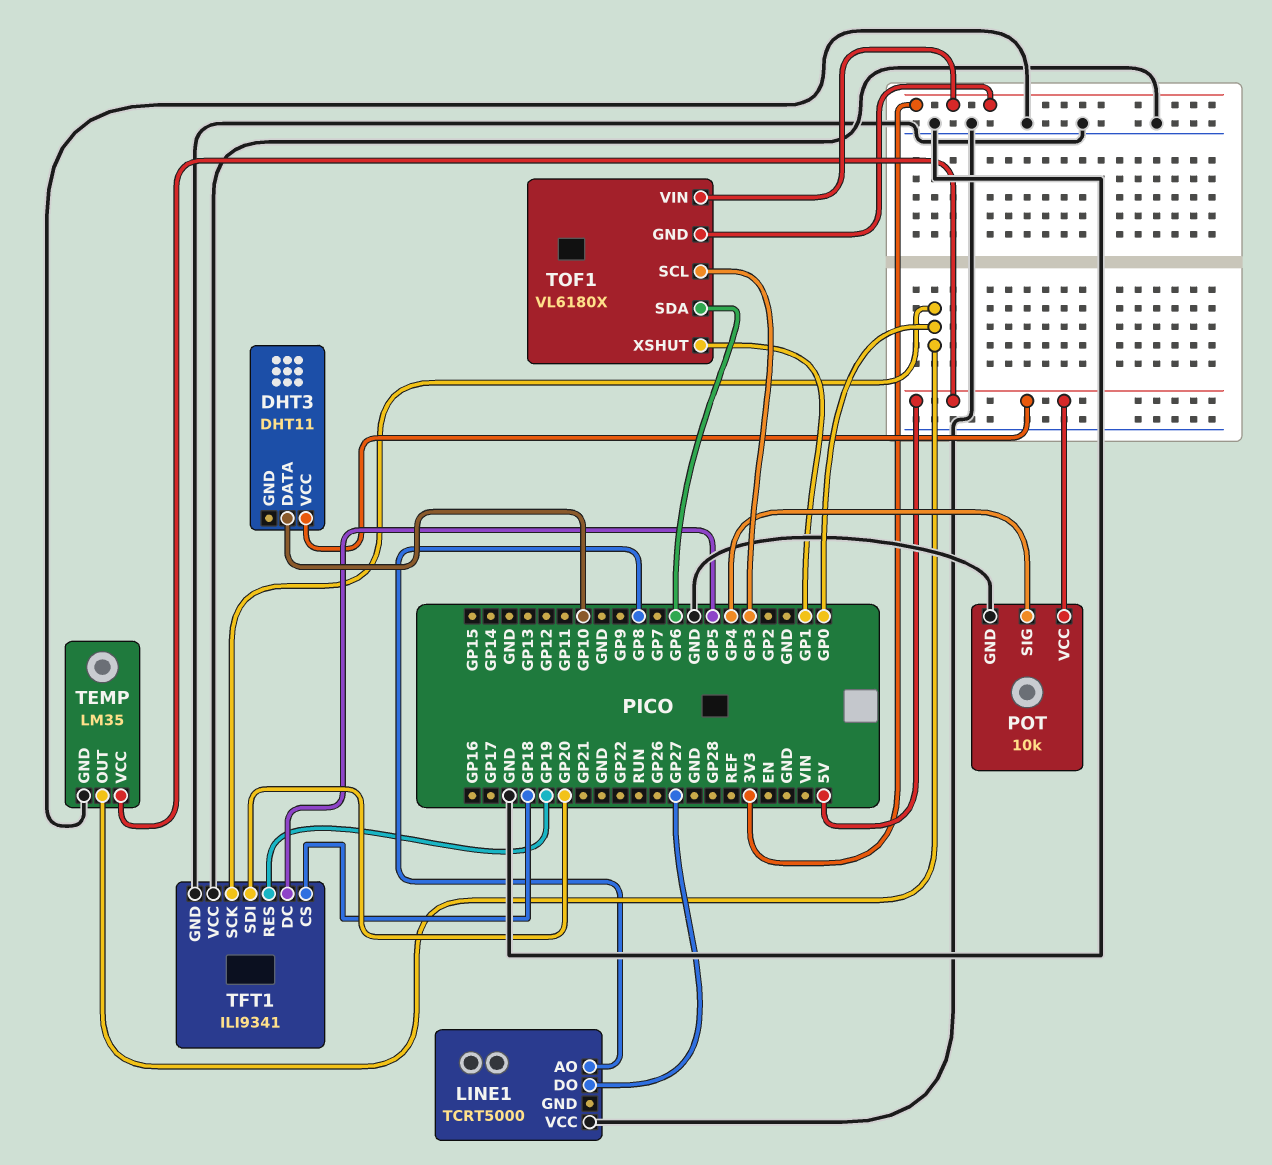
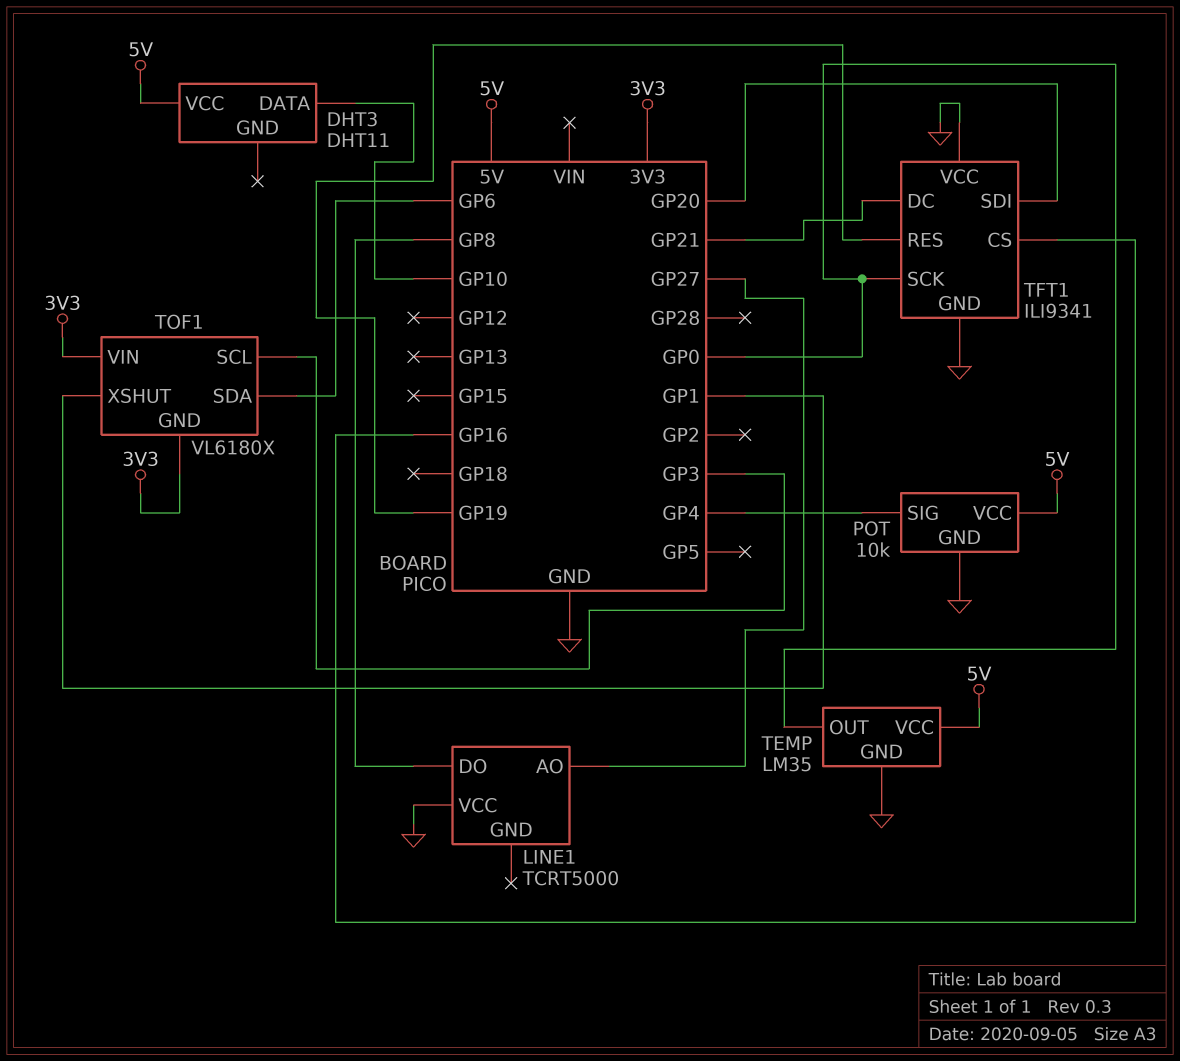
LINE1 pin AO: GP8 -> GP27
LINE1 pin DO: GP27 -> GP8
TFT1 pin CS: GP18 -> GP16
TFT1 pin DC: GP5 -> GP21

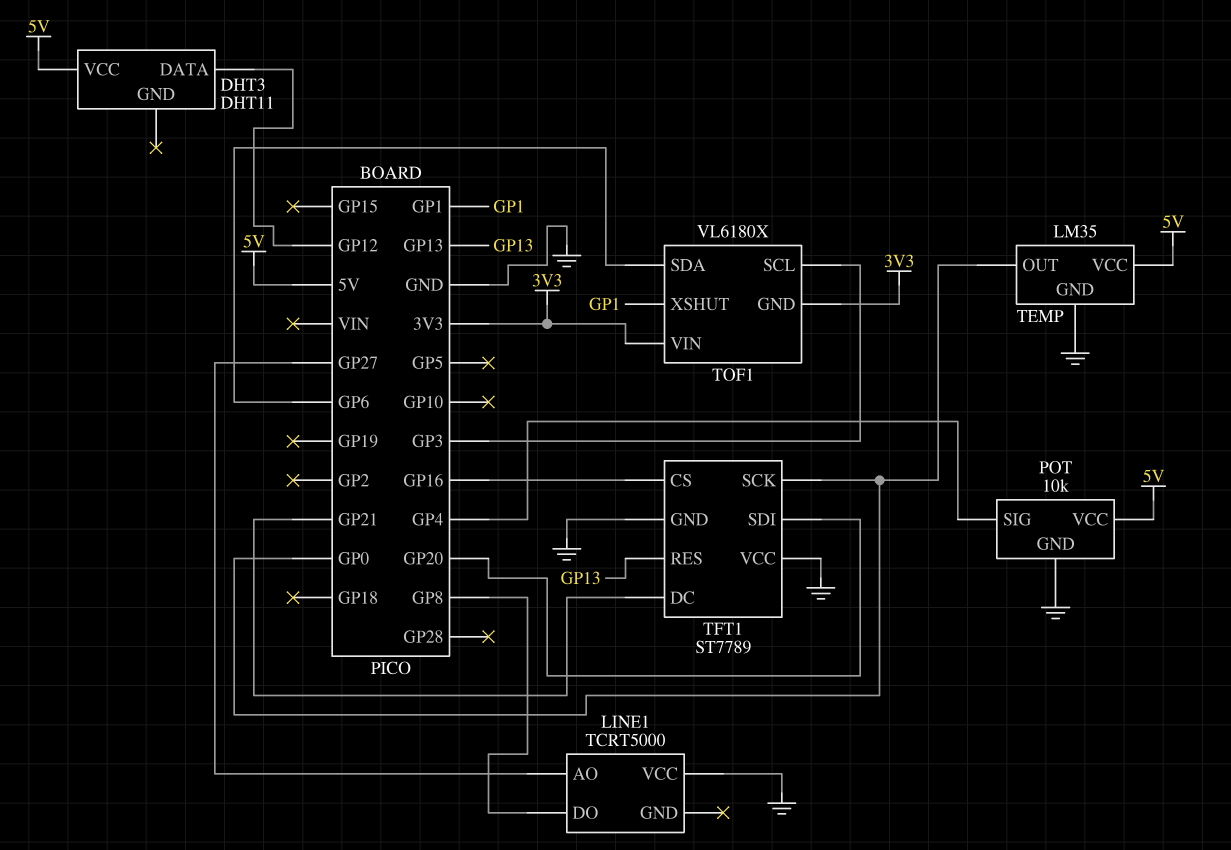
DHT3 pin DATA: GP10 -> GP12
TFT1: ILI9341 -> ST7789
TFT1 pin RES: GP19 -> GP13

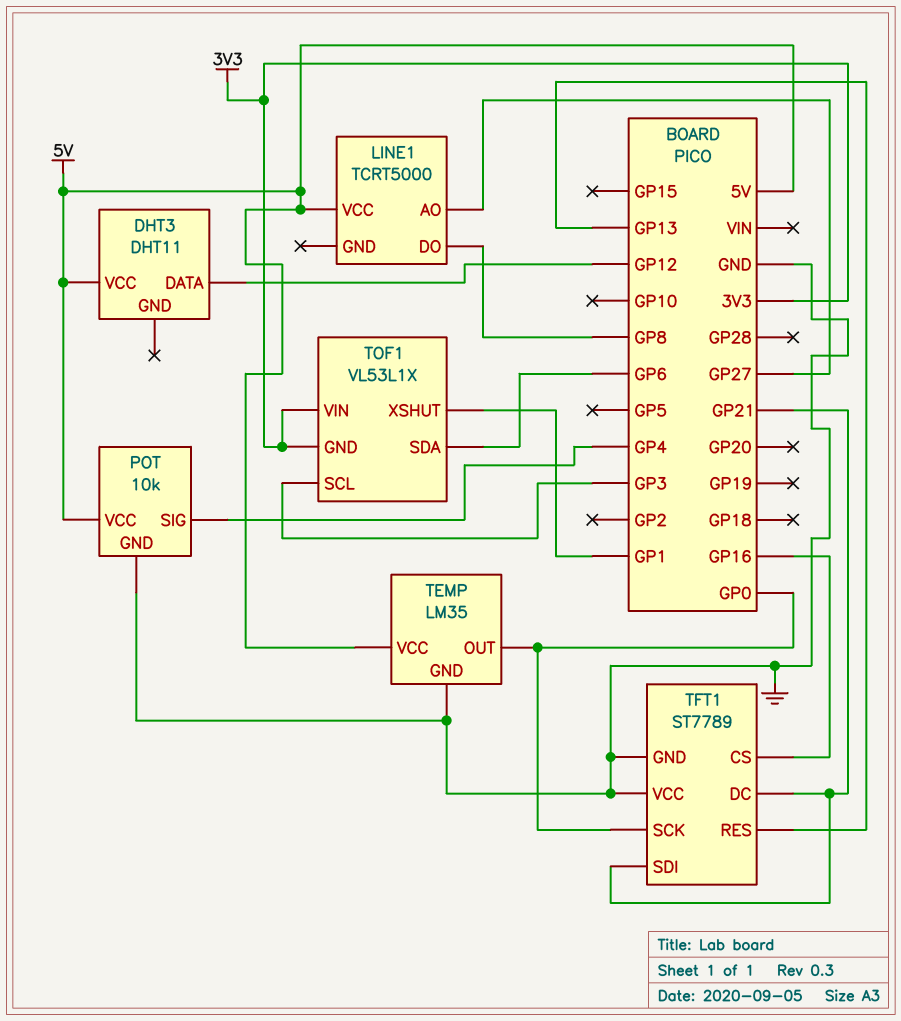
LINE1 pin VCC: GND -> 5V
TFT1 pin SDI: GP20 -> GP21
TOF1: VL6180X -> VL53L1X

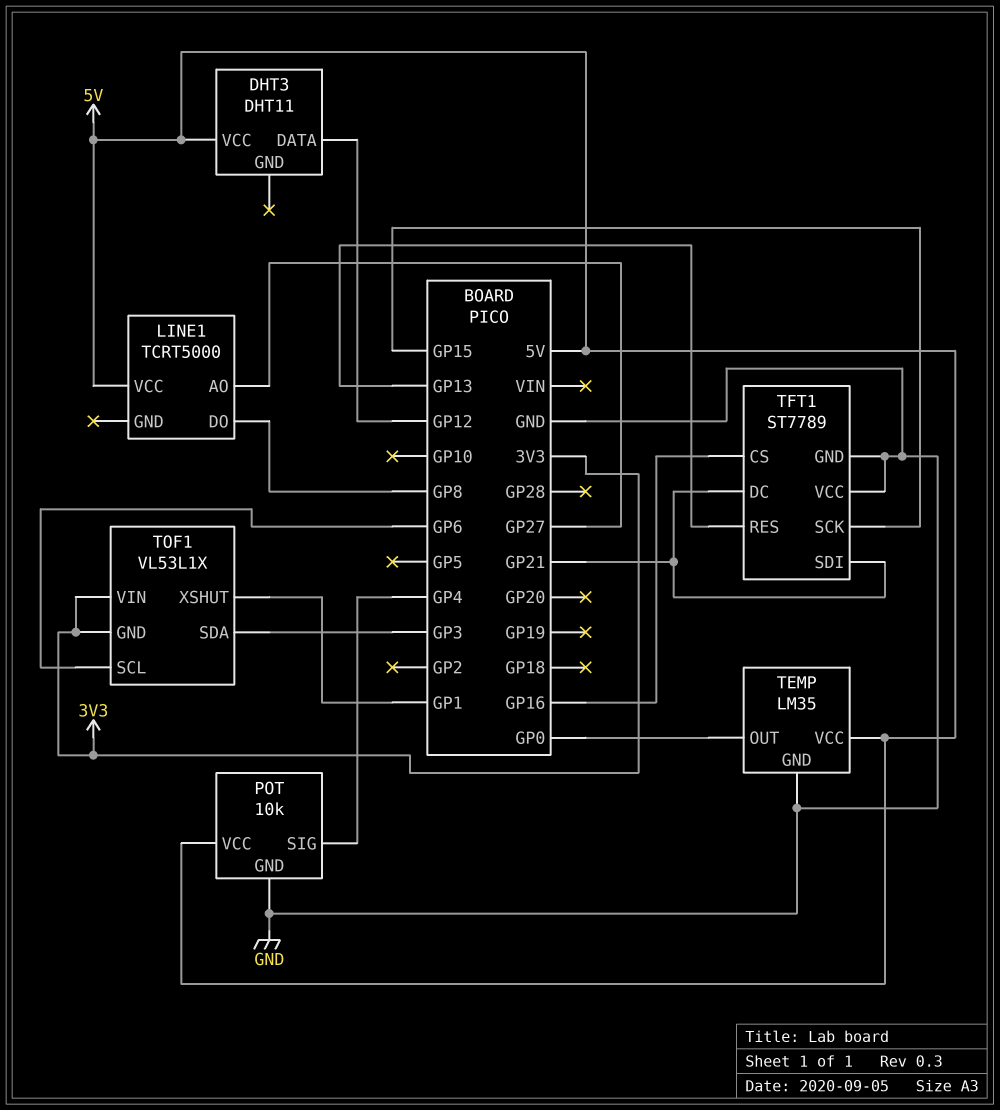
TFT1 pin SCK: GP0 -> GP15
TOF1 pin SCL: GP3 -> GP6
TOF1 pin SDA: GP6 -> GP3

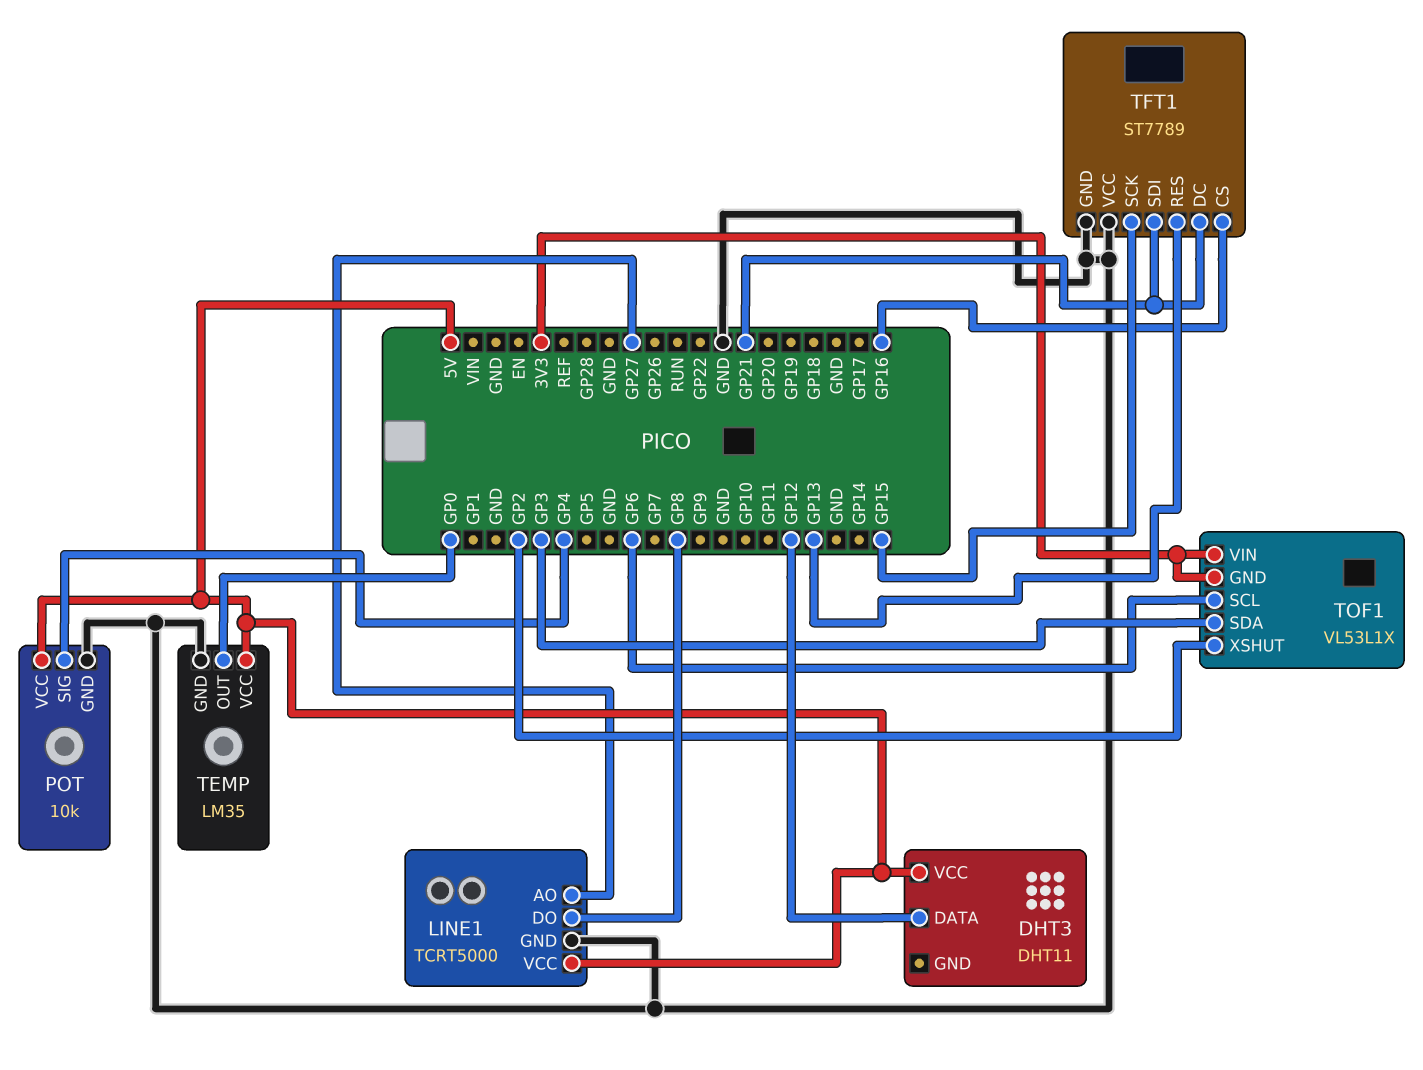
LINE1 pin GND: none -> GND
TOF1 pin XSHUT: GP1 -> GP2

